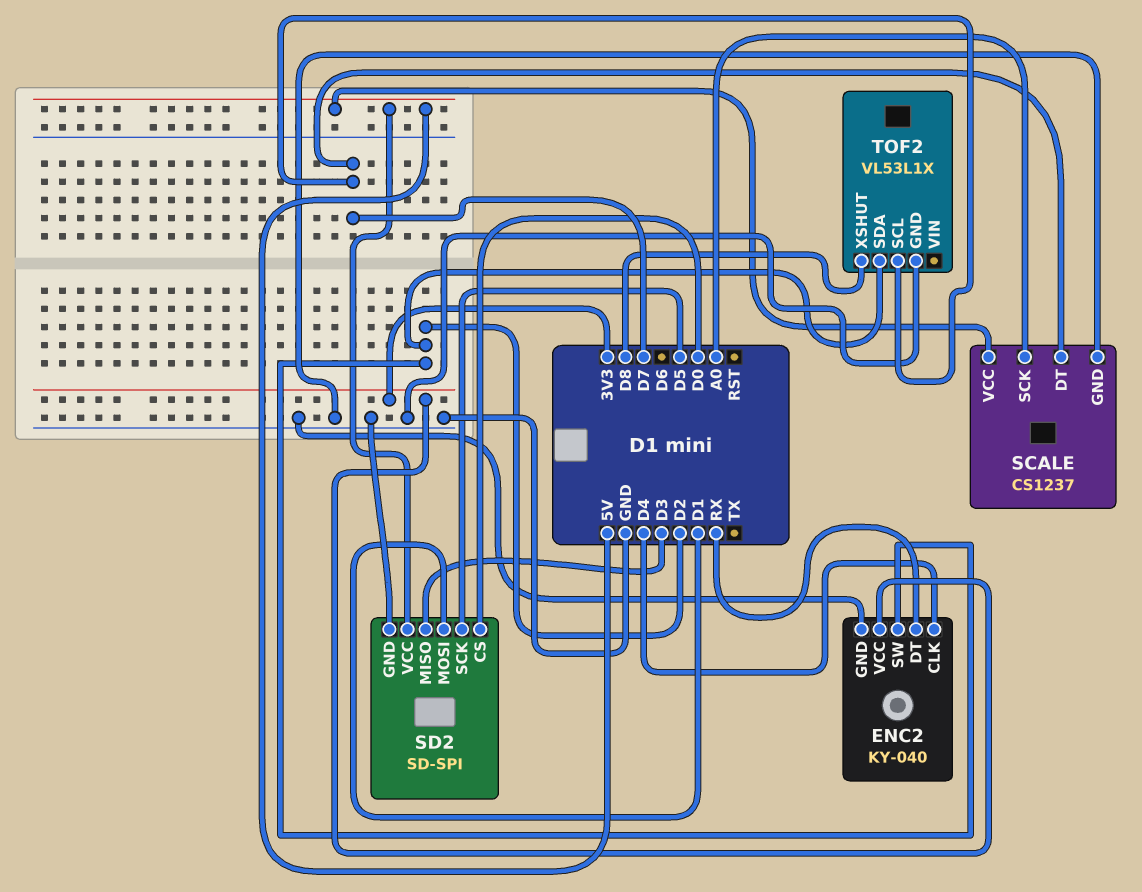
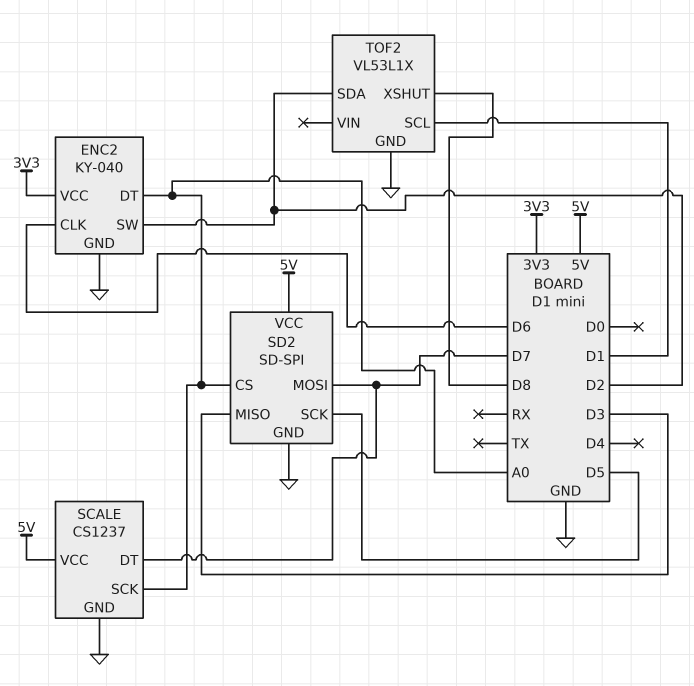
ENC2 pin CLK: D4 -> D6
ENC2 pin DT: RX -> A0
SD2 pin CS: D0 -> A0
SD2 pin MOSI: D1 -> D7
TOF2 pin SCL: D7 -> D1

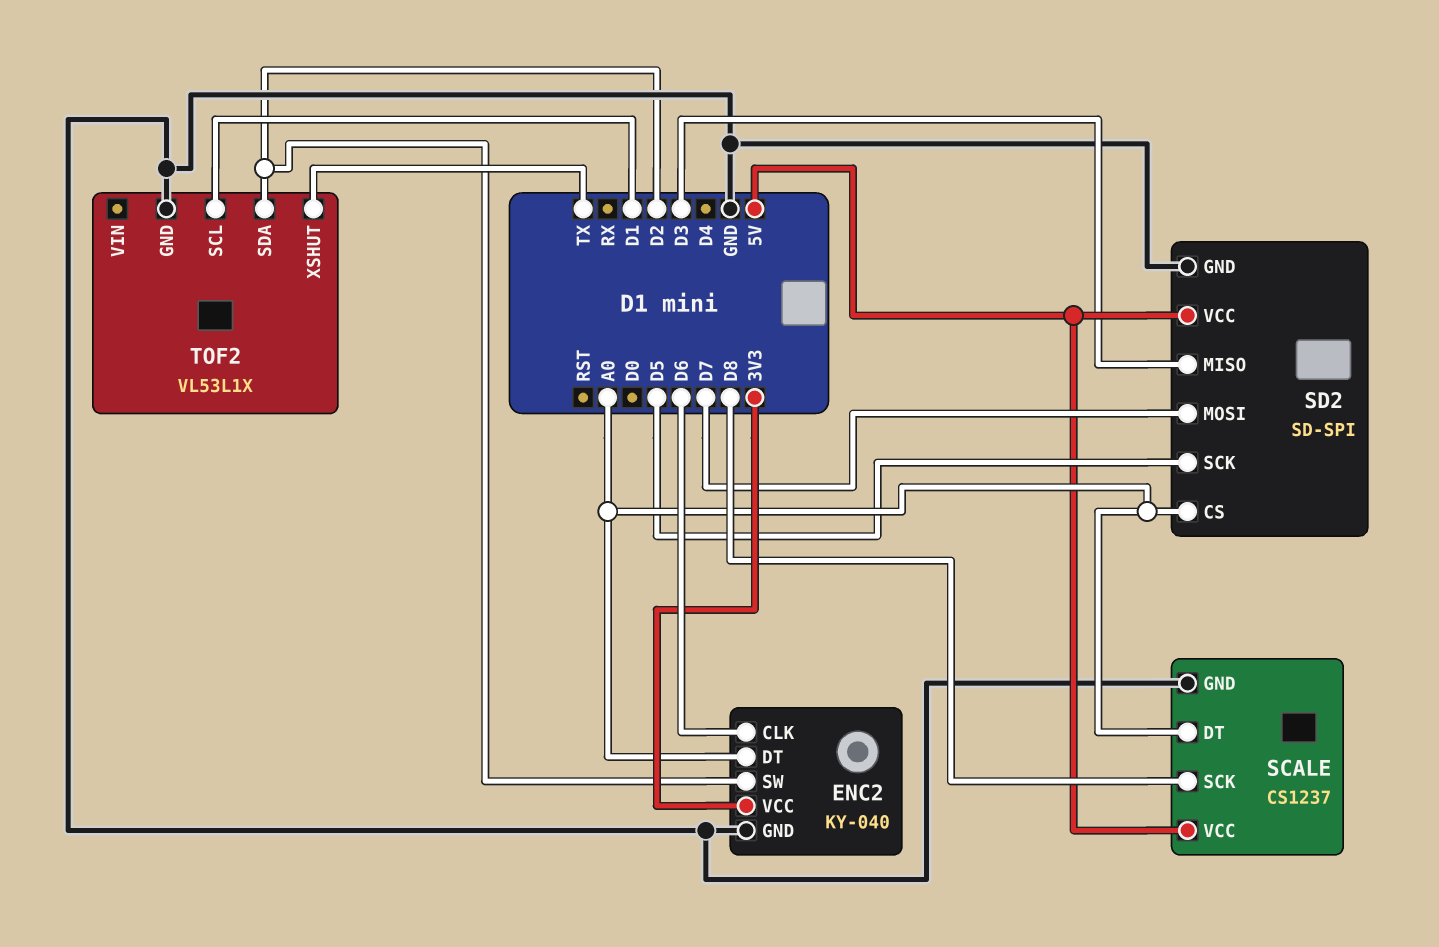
SCALE pin DT: D7 -> A0
SCALE pin SCK: A0 -> D8
TOF2 pin XSHUT: D8 -> TX

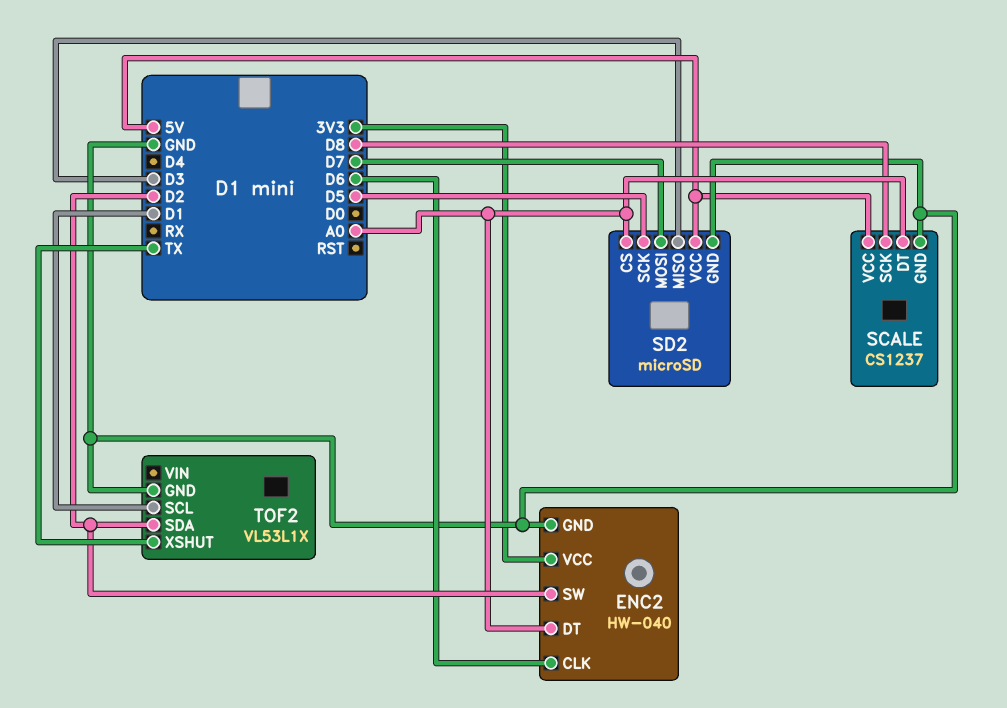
ENC2: KY-040 -> HW-040
SD2: SD-SPI -> microSD

